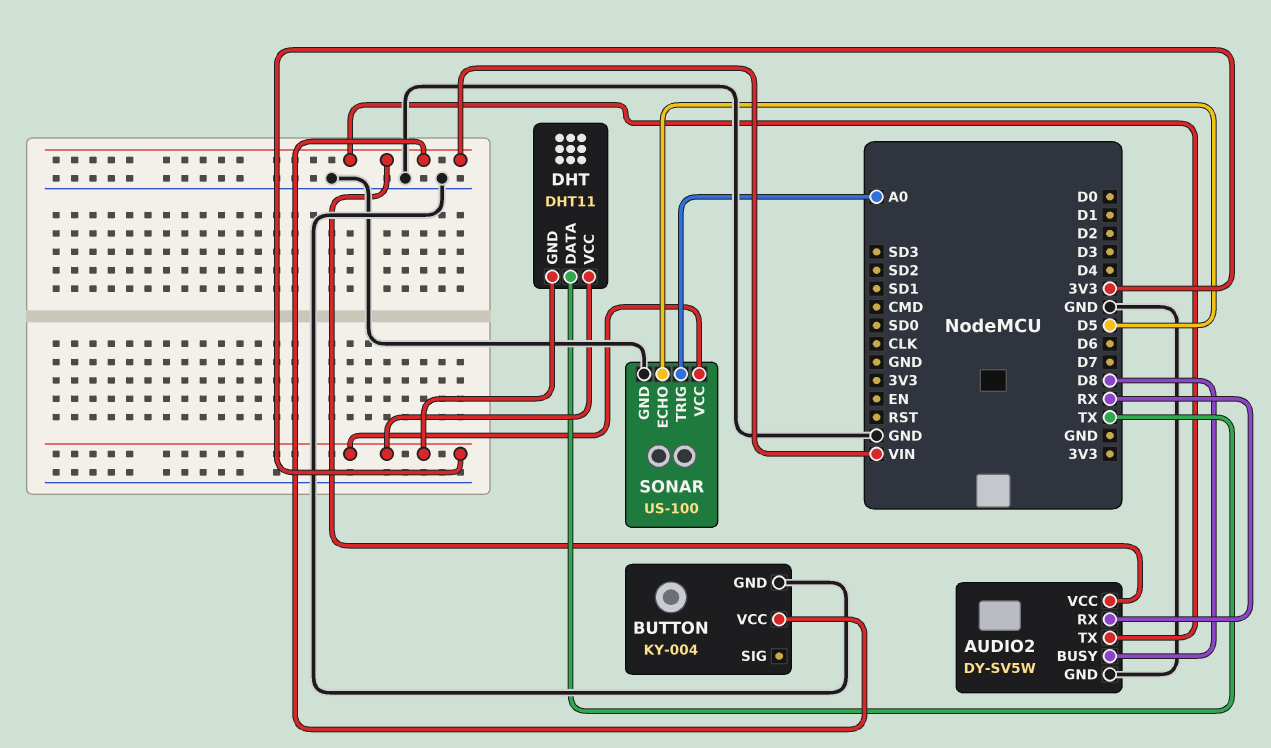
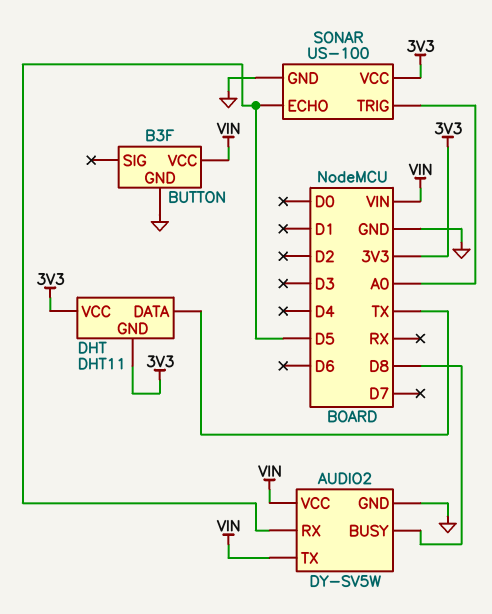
AUDIO2 pin RX: RX -> D5
BUTTON: KY-004 -> B3F

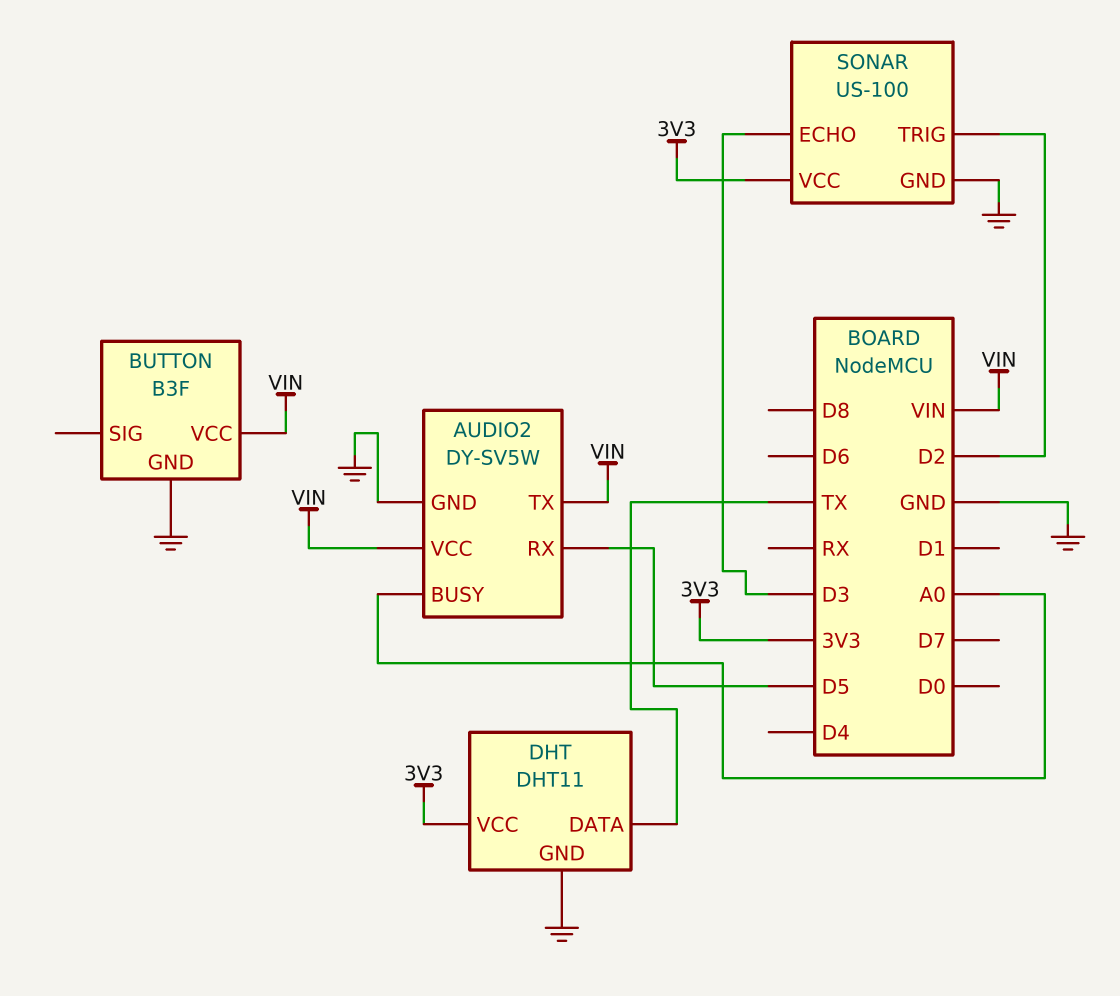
AUDIO2 pin BUSY: D8 -> A0
DHT pin GND: 3V3 -> GND
SONAR pin ECHO: D5 -> D3
SONAR pin TRIG: A0 -> D2

